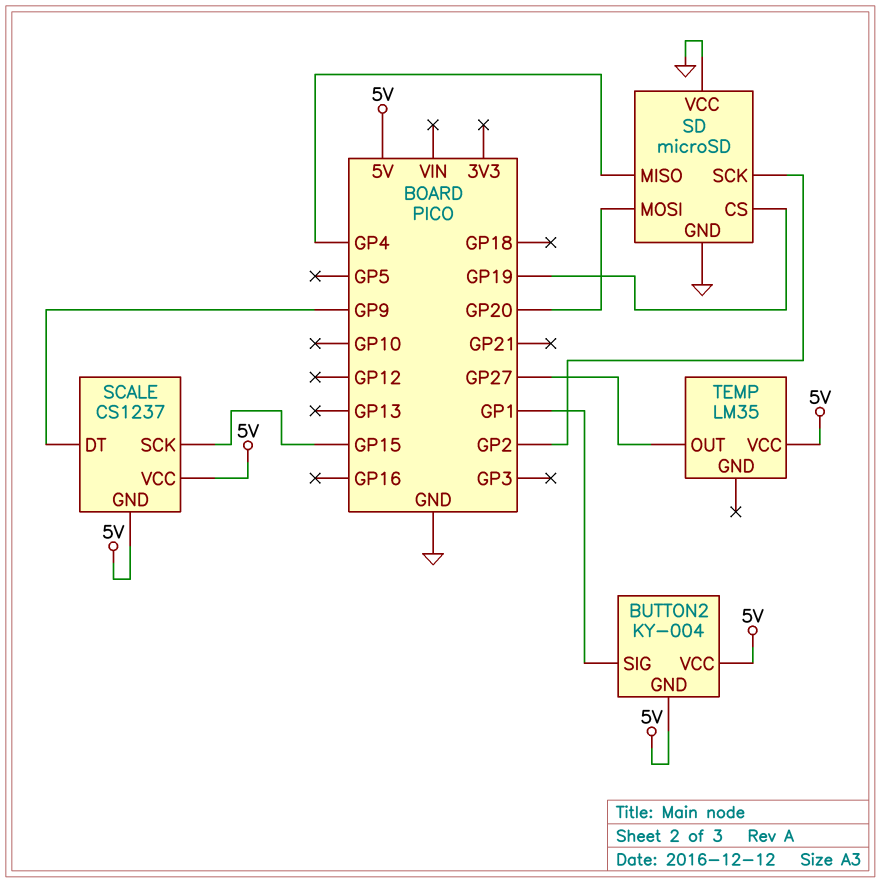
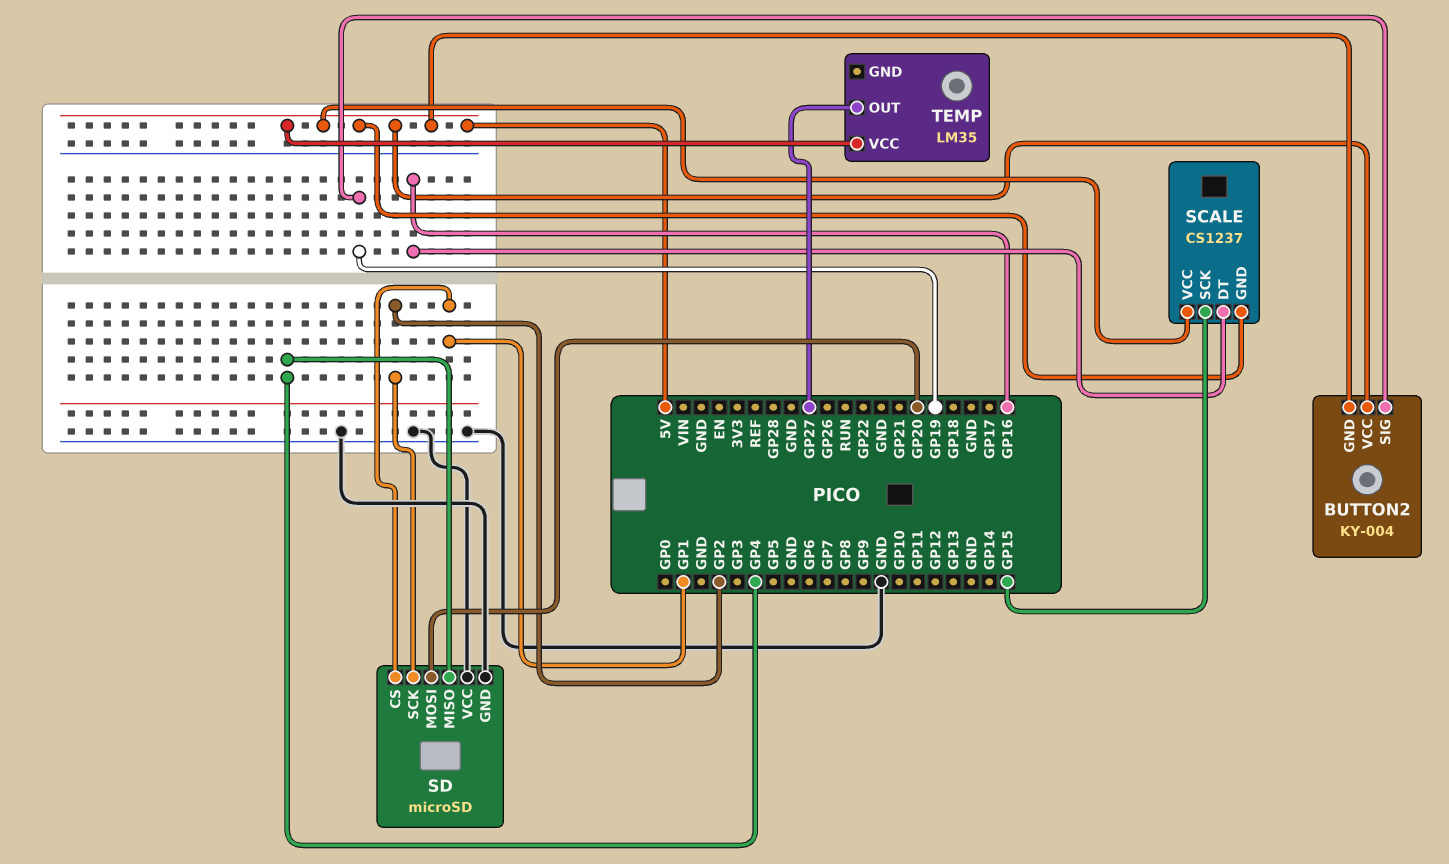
BUTTON2 pin SIG: GP1 -> GP19
SCALE pin DT: GP9 -> GP16
SD pin CS: GP19 -> GP1

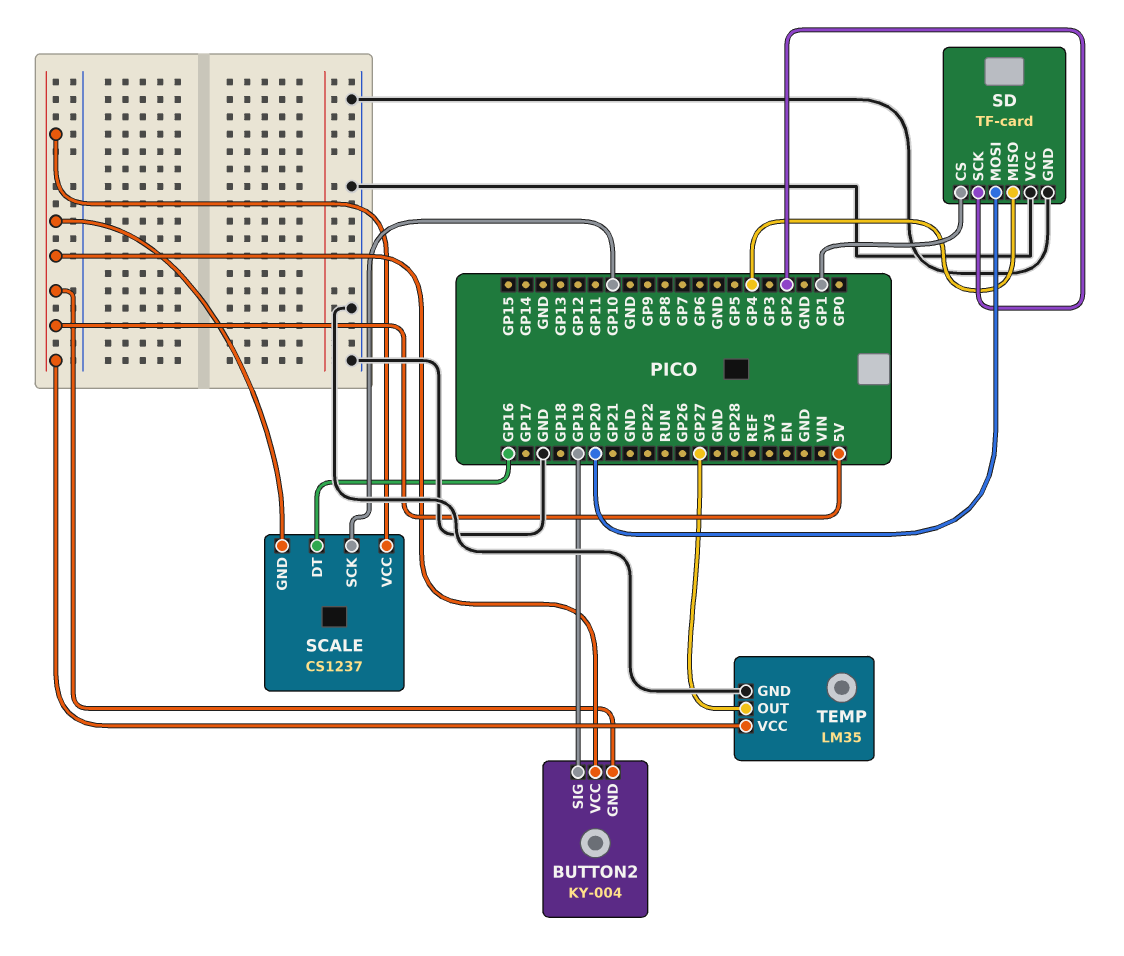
SCALE pin SCK: GP15 -> GP10
SD: microSD -> TF-card
TEMP pin GND: none -> GND

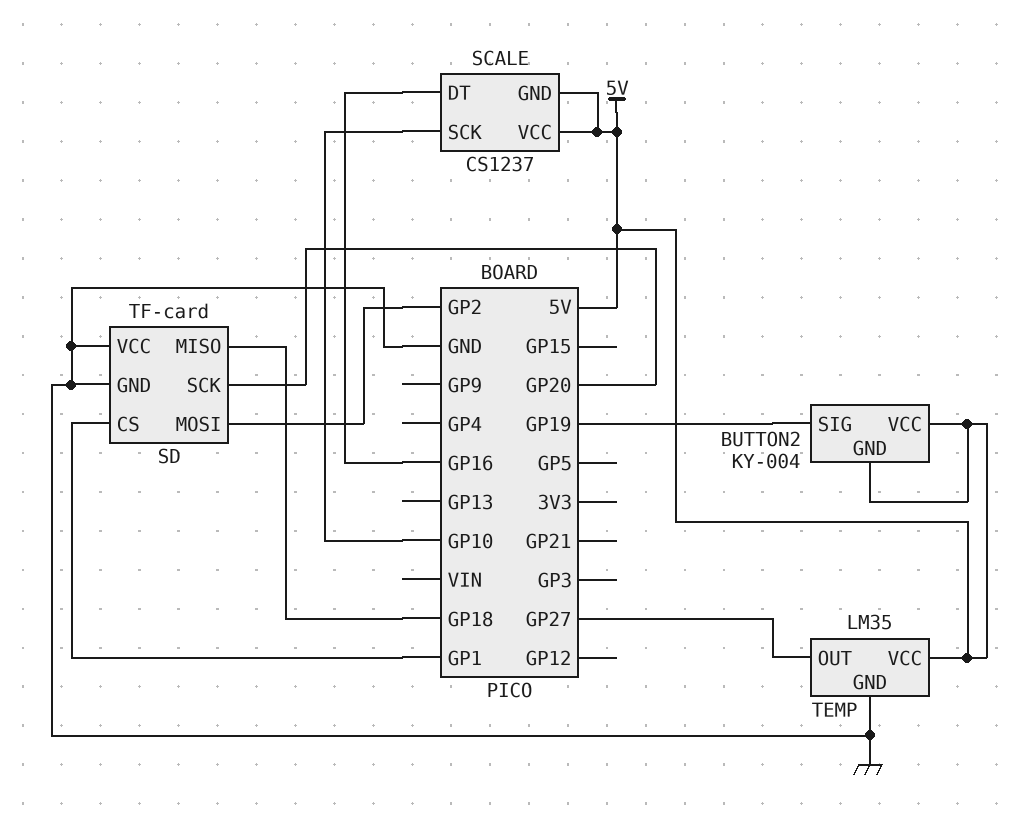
SD pin MISO: GP4 -> GP18
SD pin MOSI: GP20 -> GP2
SD pin SCK: GP2 -> GP20

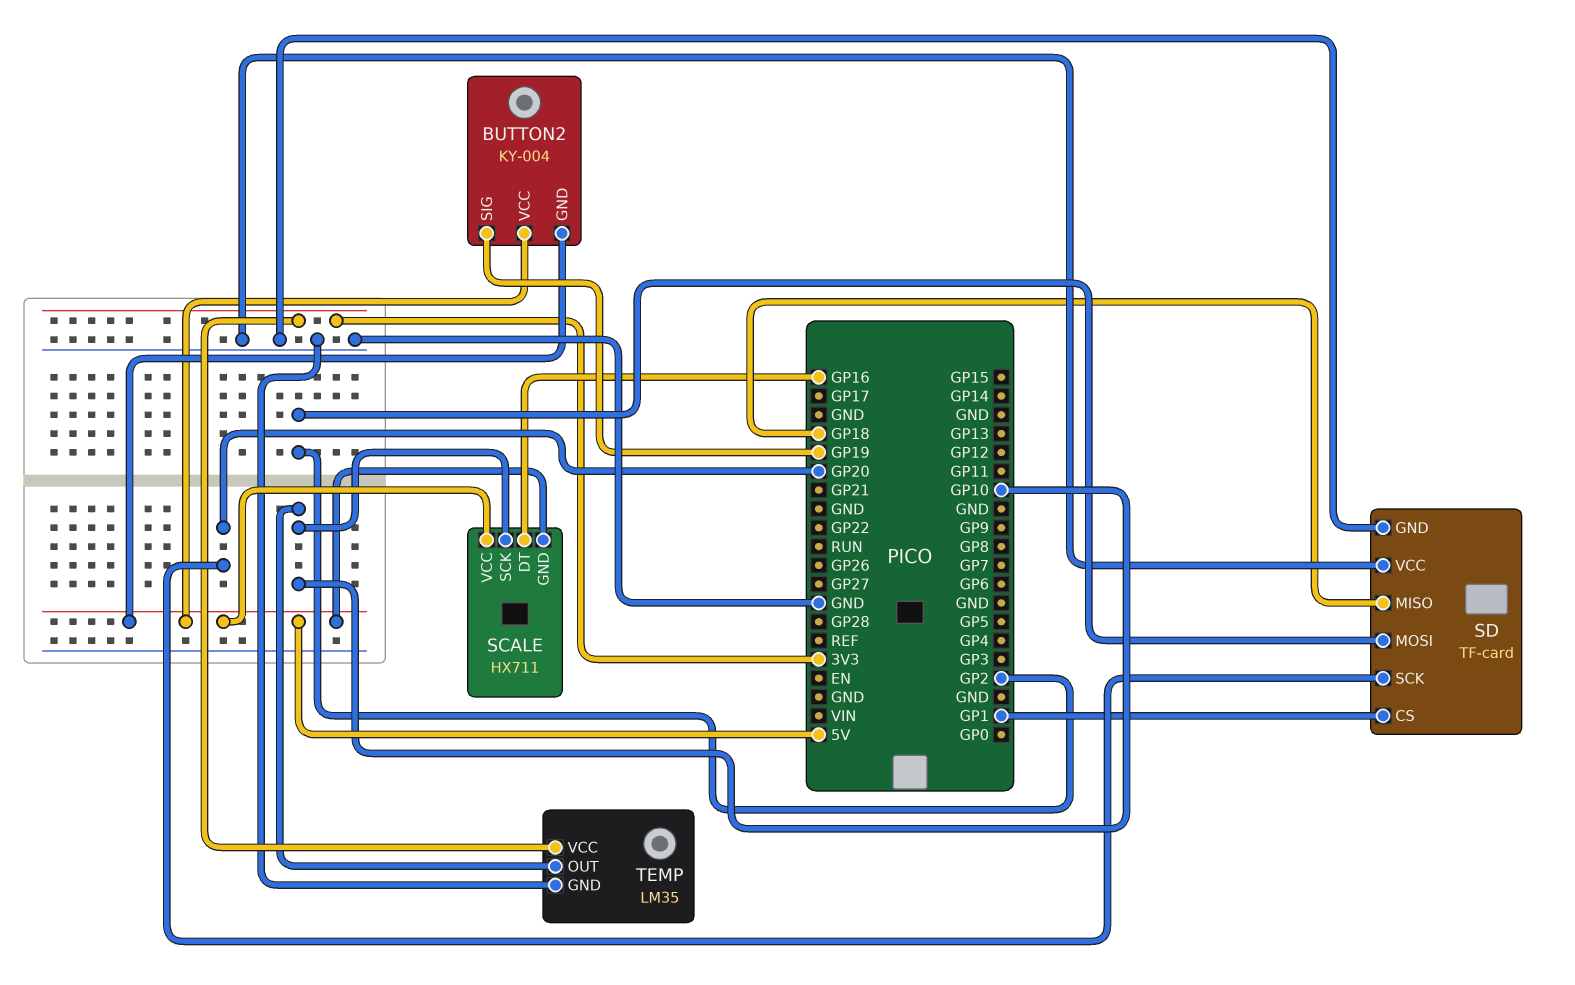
SCALE: CS1237 -> HX711
TEMP pin OUT: GP27 -> GP10
TEMP pin VCC: 5V -> 3V3

